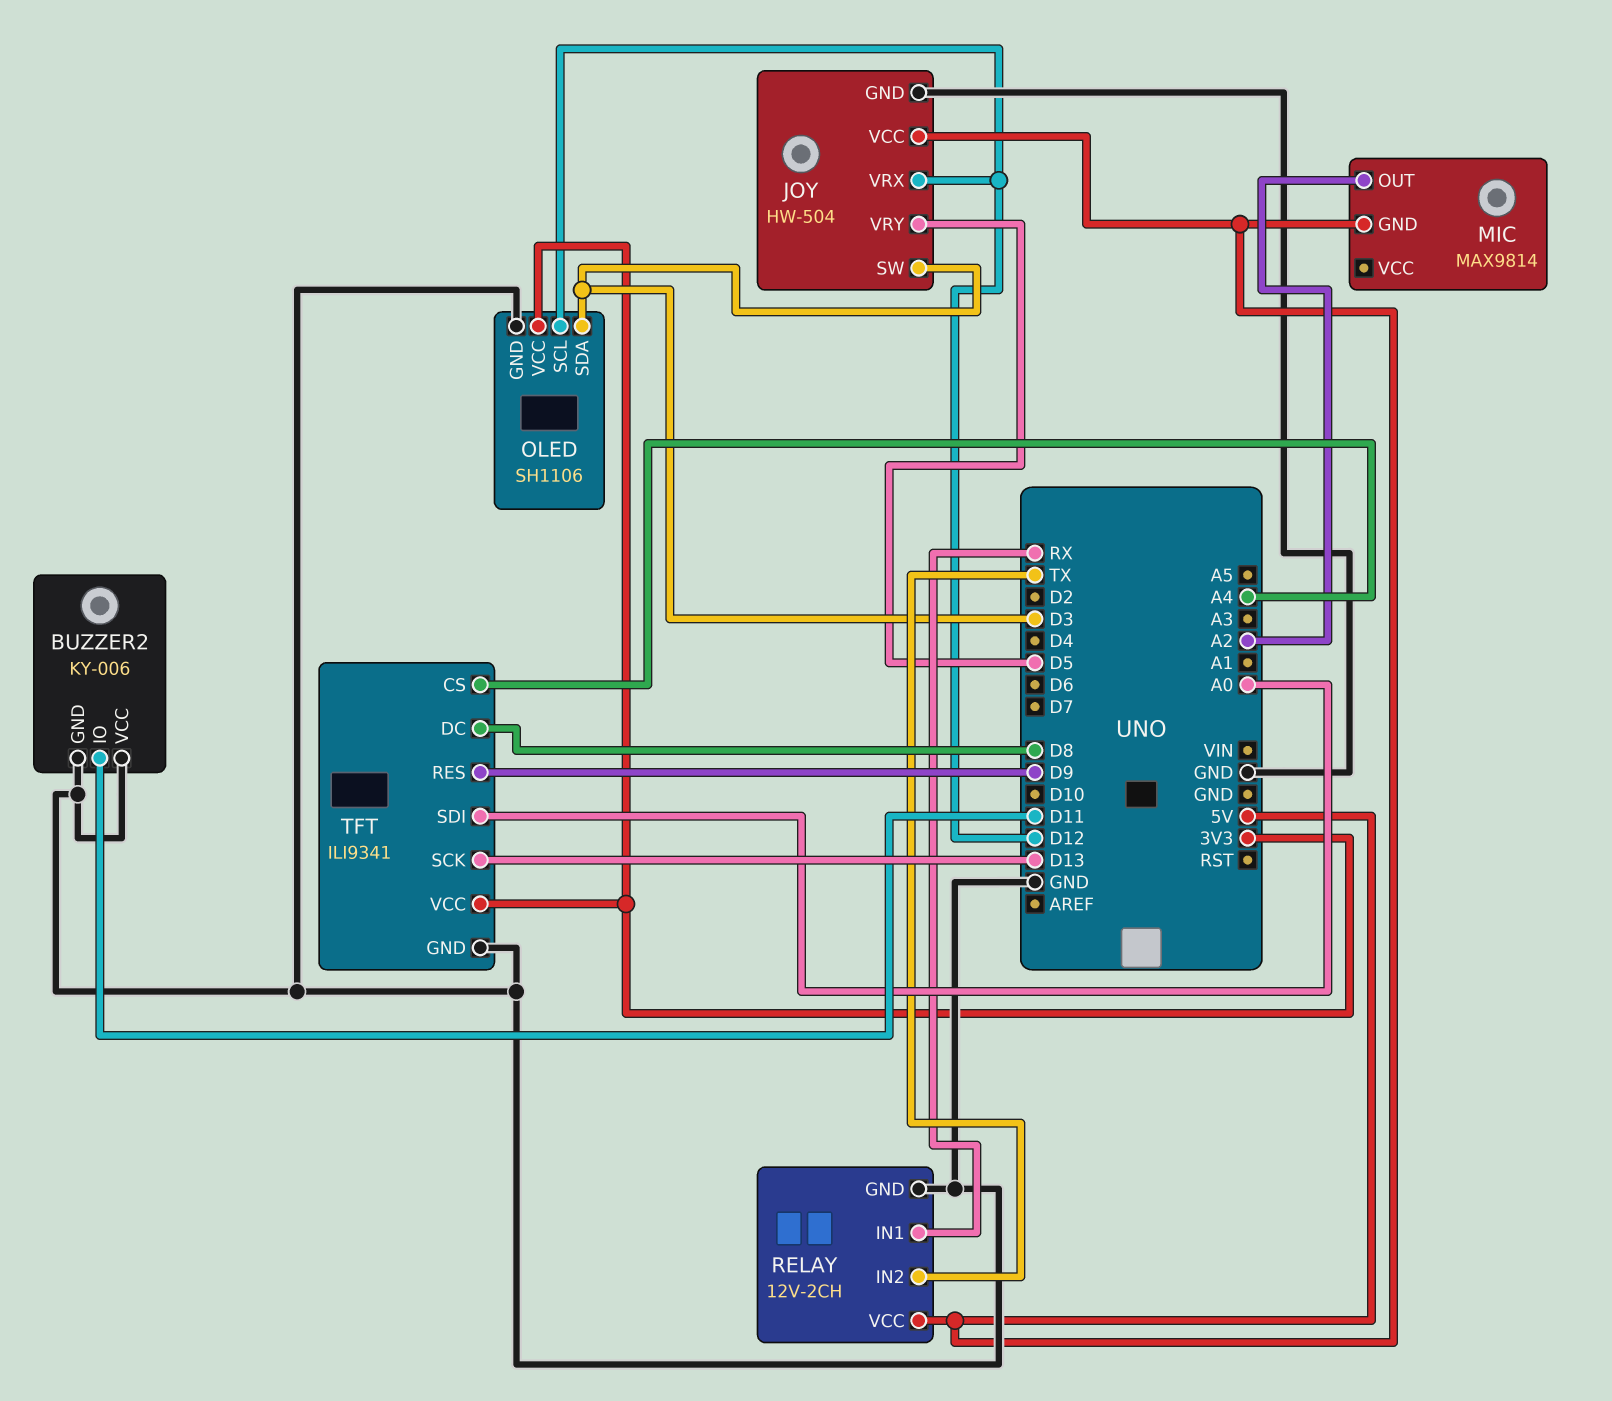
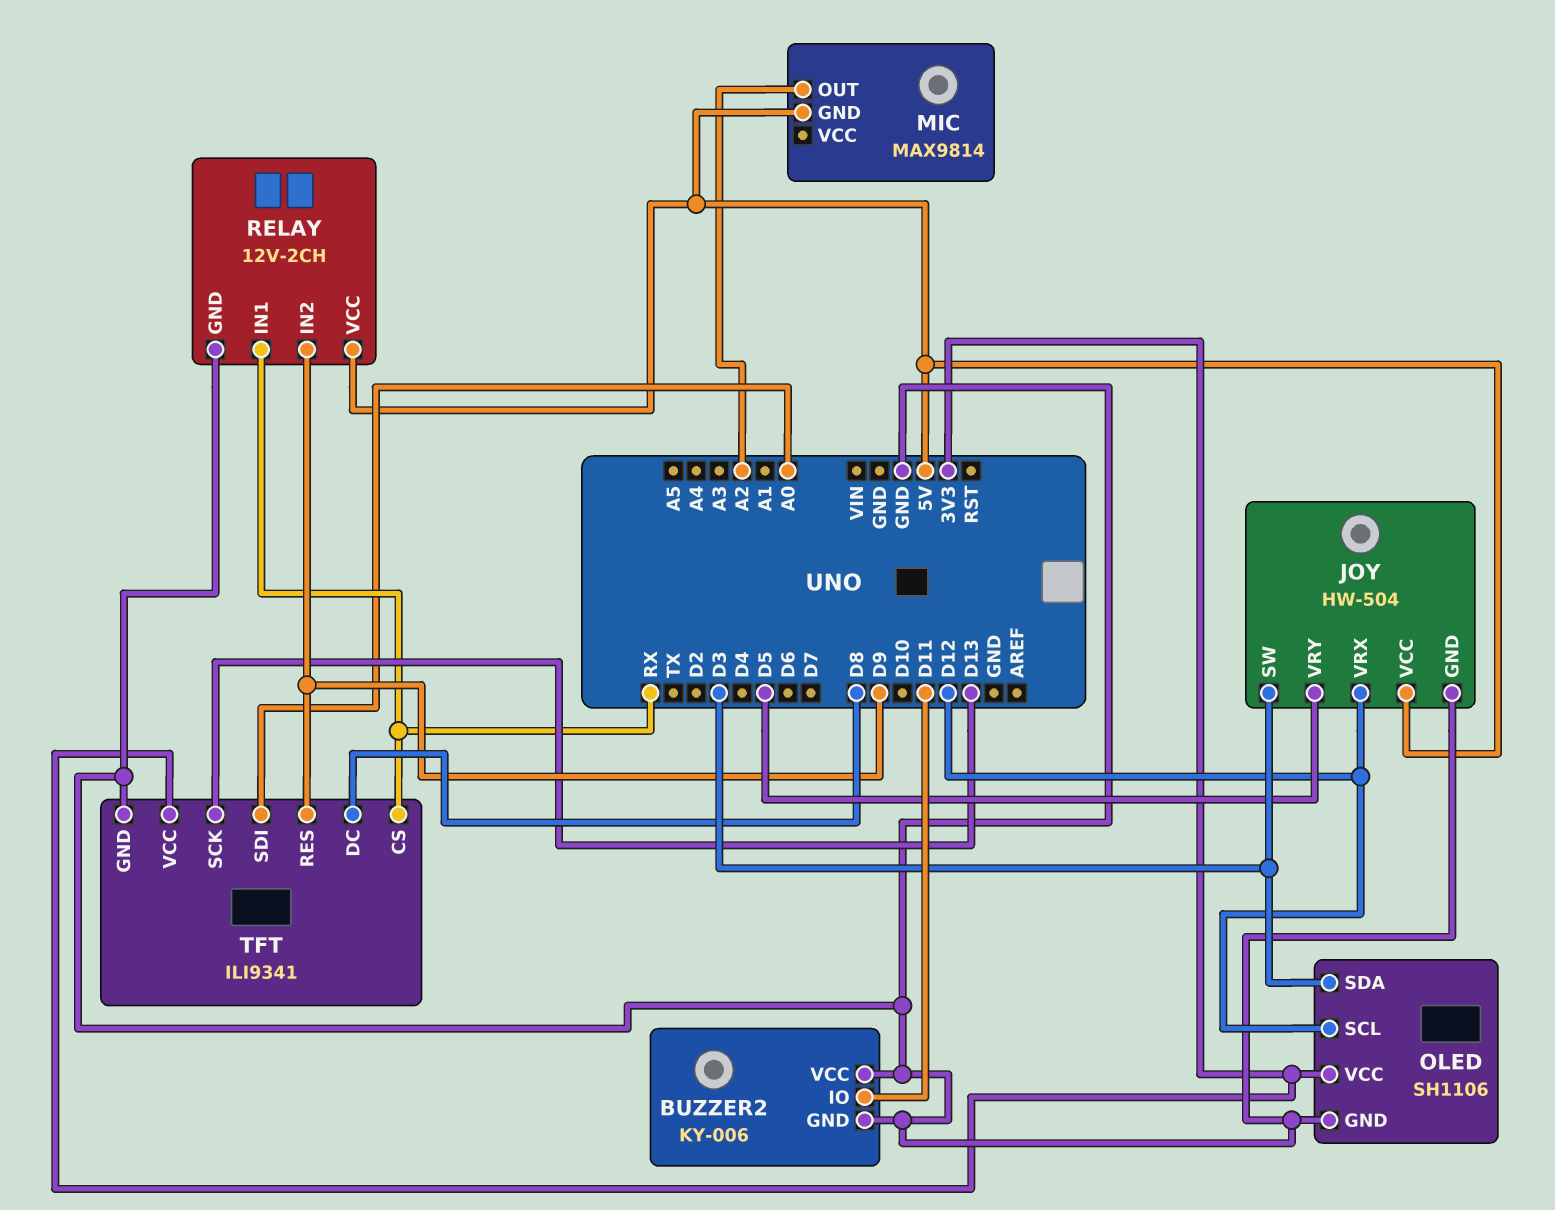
RELAY pin IN2: TX -> D9
TFT pin CS: A4 -> RX

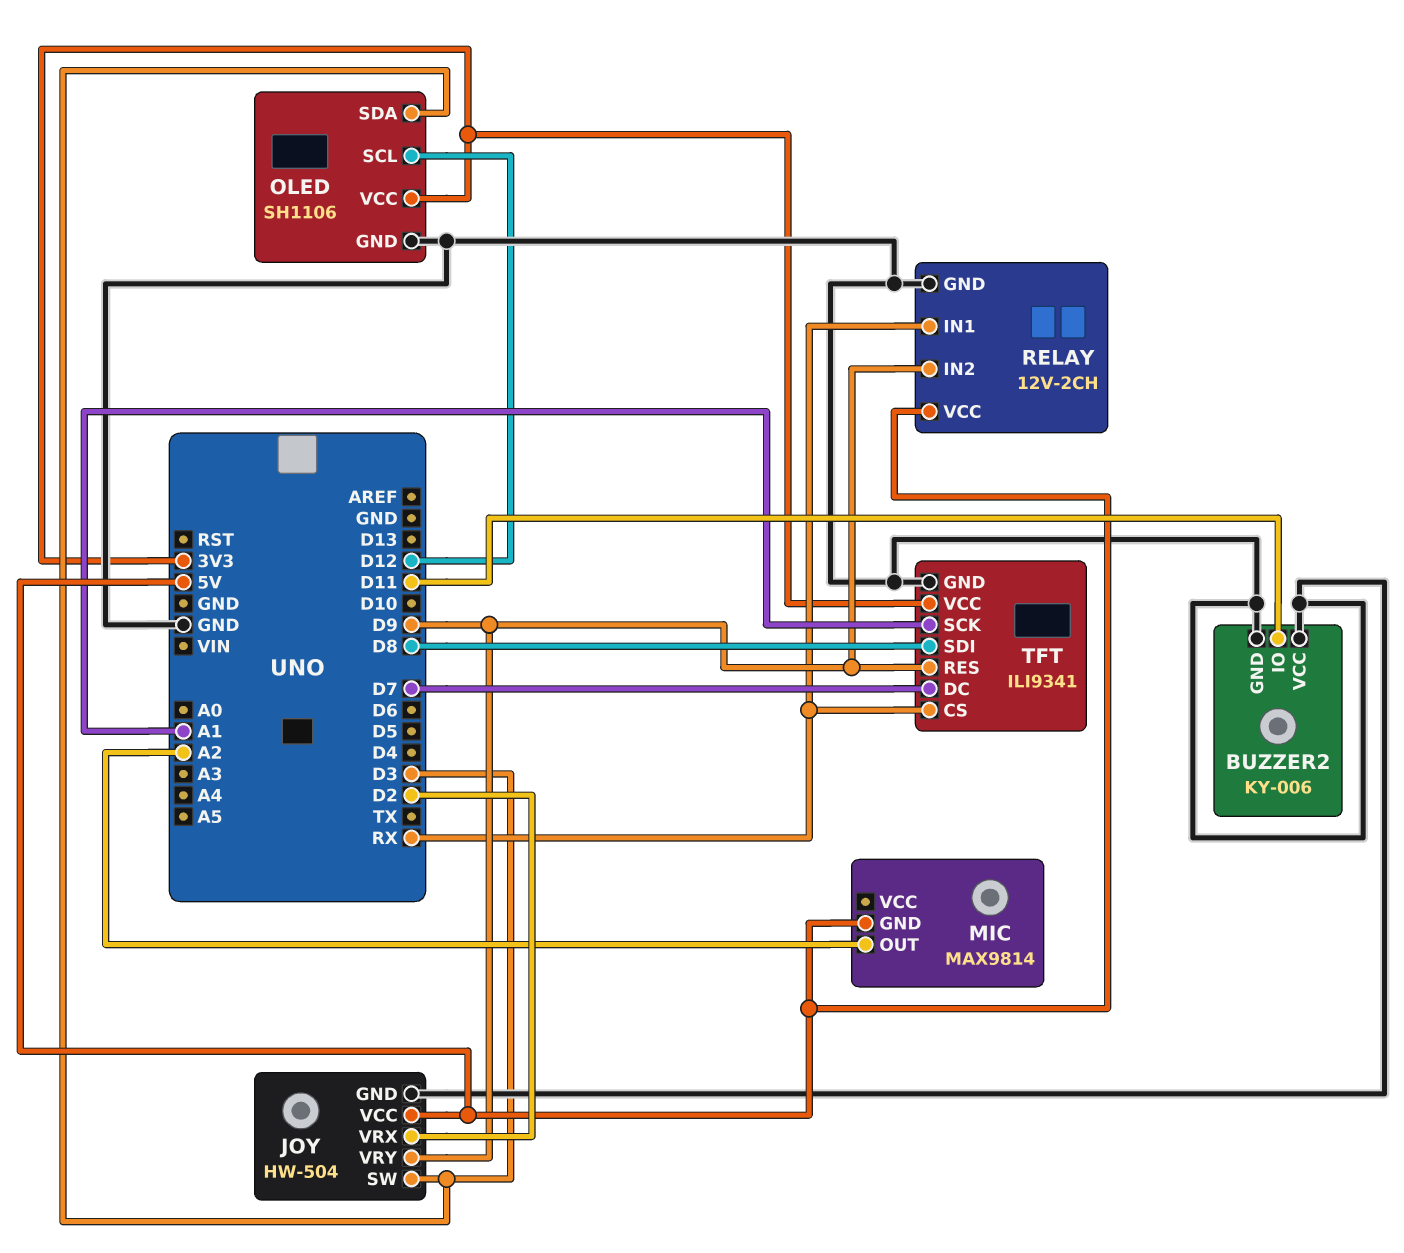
JOY pin VRX: D12 -> D2
JOY pin VRY: D5 -> D9
TFT pin DC: D8 -> D7
TFT pin SCK: D13 -> A1
TFT pin SDI: A0 -> D8

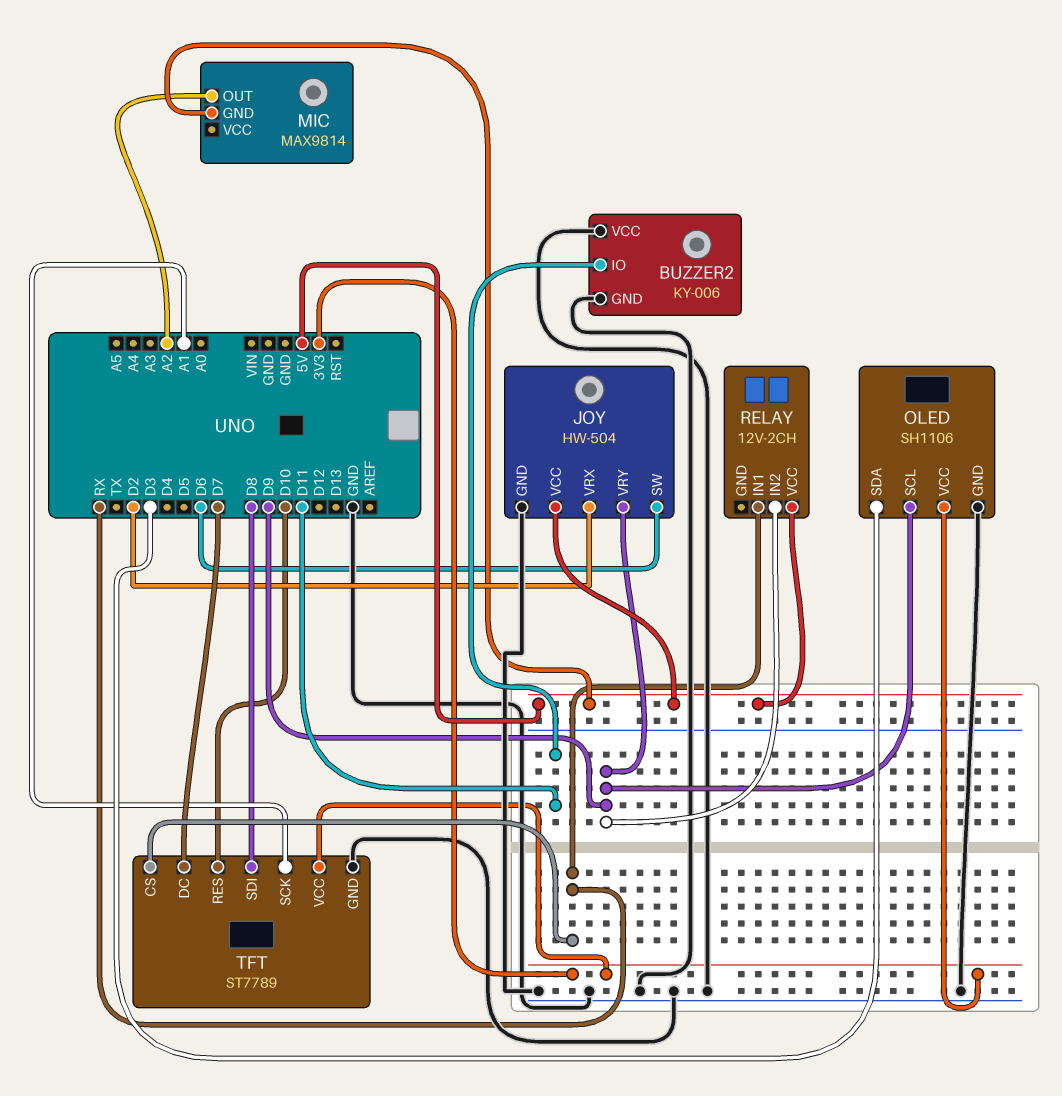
JOY pin SW: D3 -> D6
OLED pin SCL: D12 -> D9
RELAY pin GND: GND -> none
TFT: ILI9341 -> ST7789
TFT pin RES: D9 -> D10

